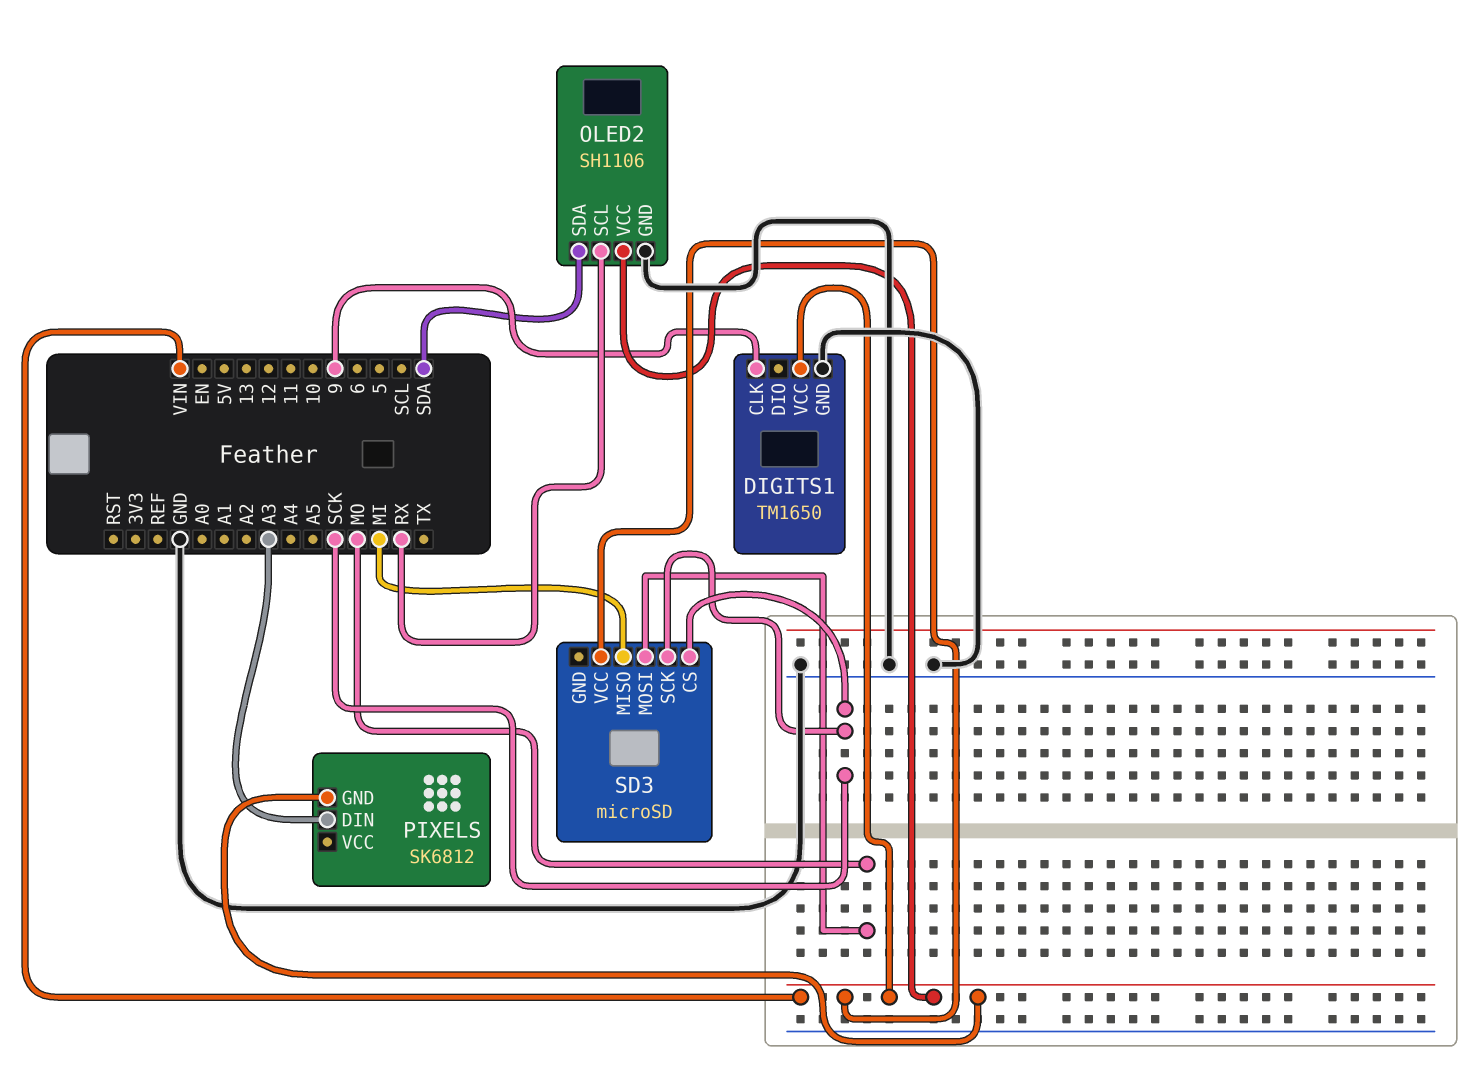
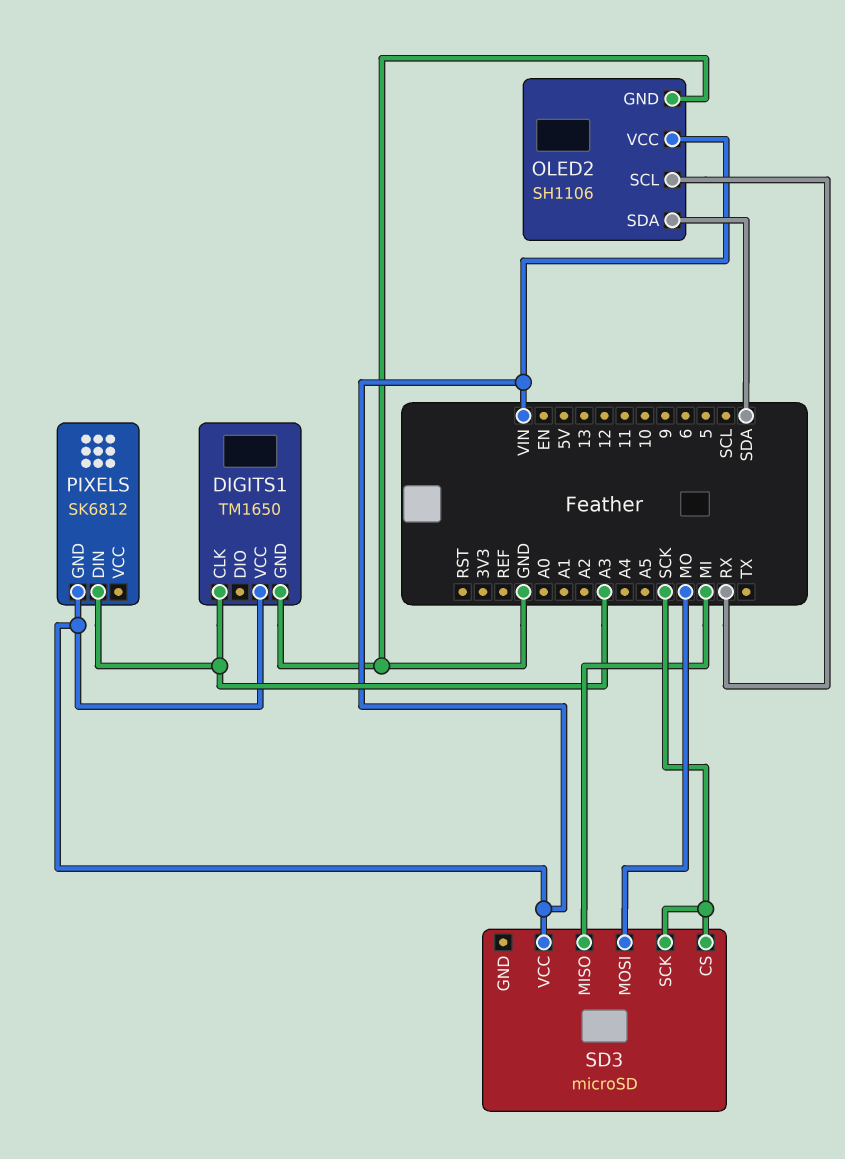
DIGITS1 pin CLK: 9 -> A3

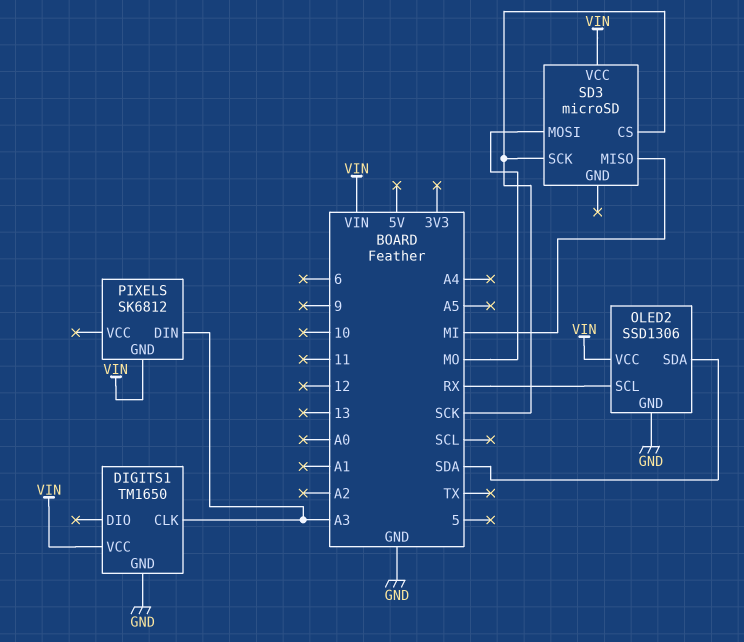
OLED2: SH1106 -> SSD1306

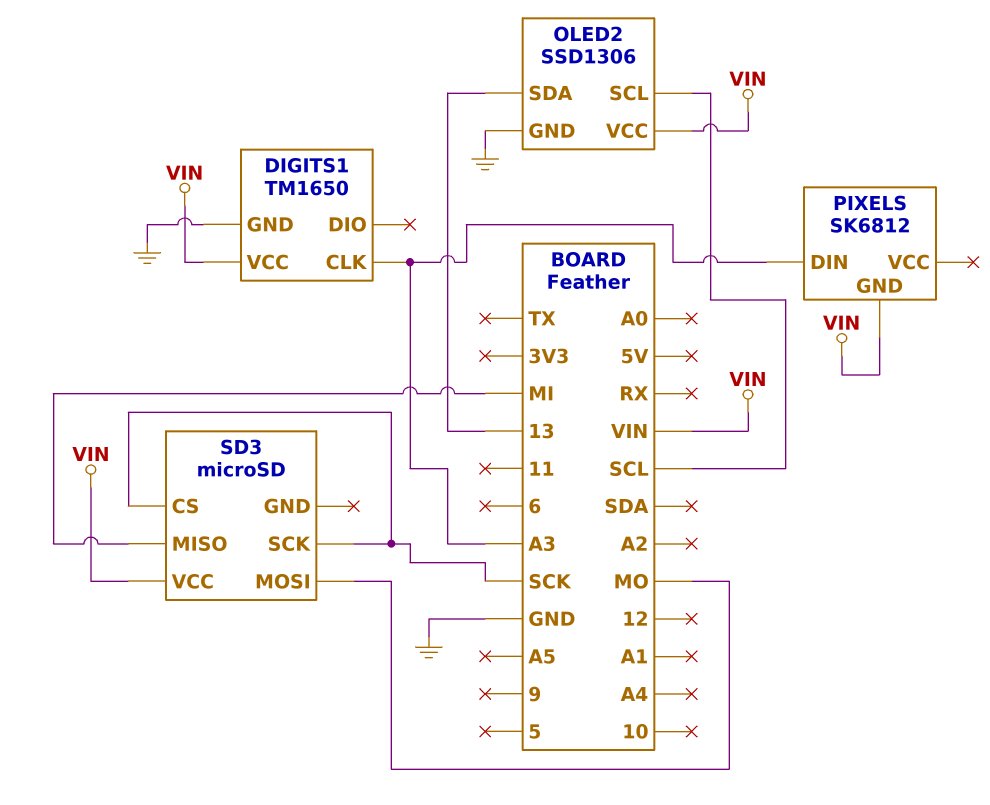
OLED2 pin SCL: RX -> SCL
OLED2 pin SDA: SDA -> 13

